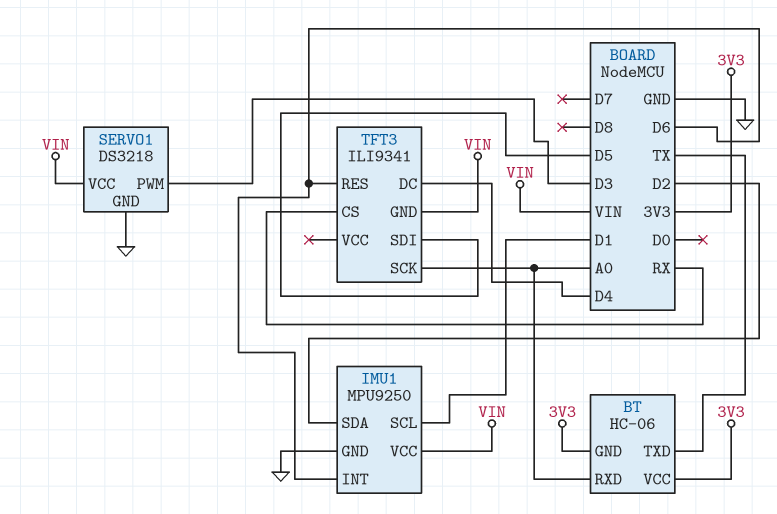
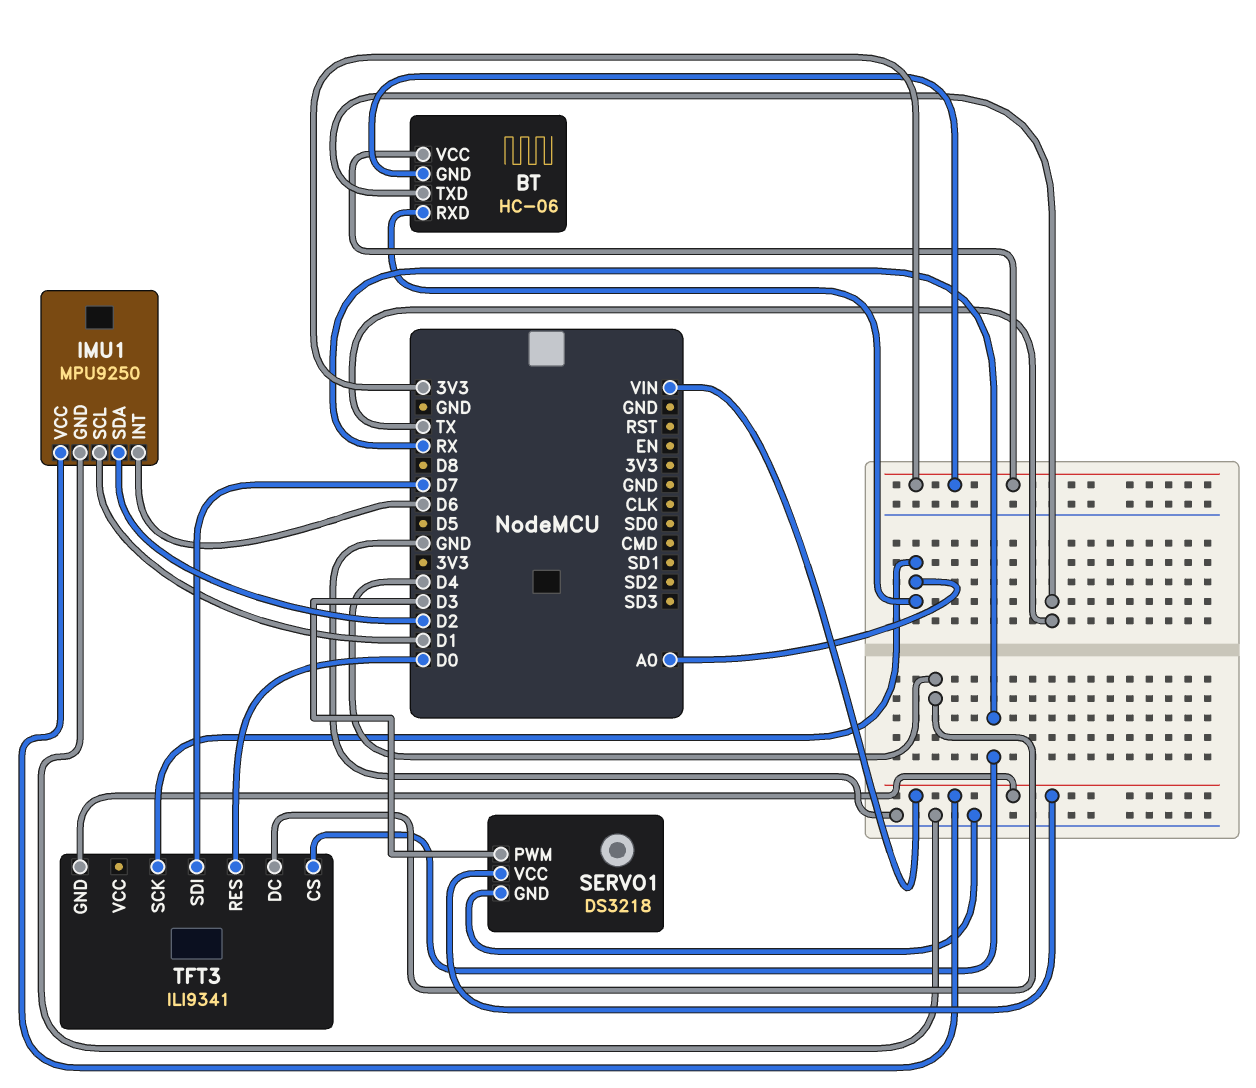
TFT3 pin RES: D6 -> D0
TFT3 pin SDI: D5 -> D7

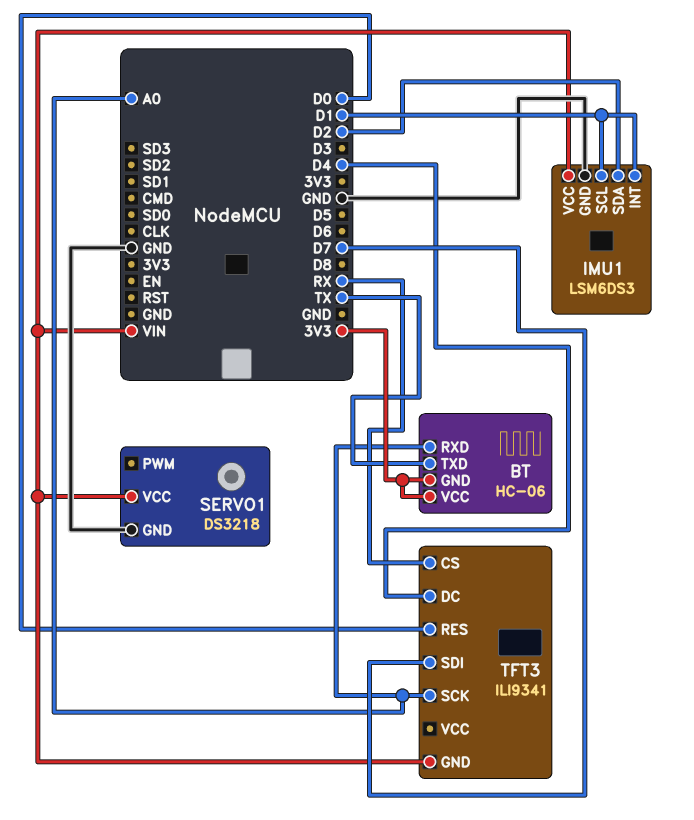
IMU1: MPU9250 -> LSM6DS3
IMU1 pin INT: D6 -> D1
SERVO1 pin PWM: D3 -> none

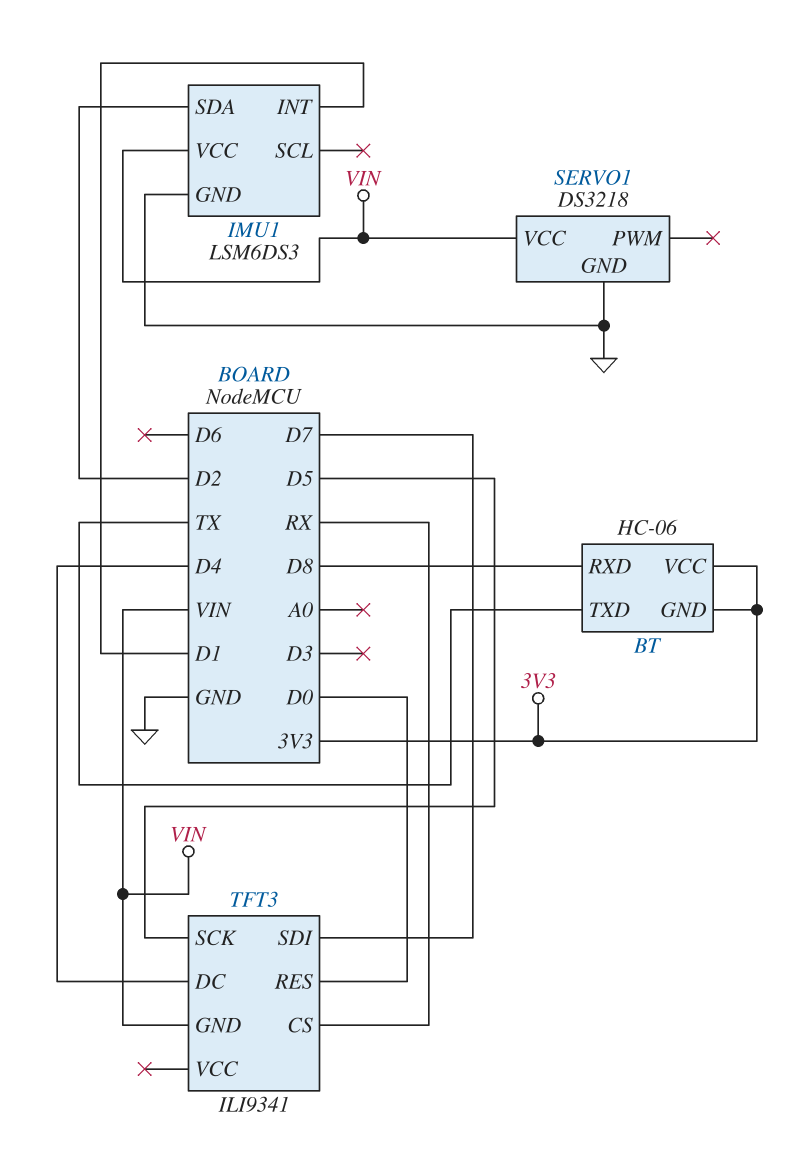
BT pin RXD: A0 -> D8
IMU1 pin SCL: D1 -> none
TFT3 pin SCK: A0 -> D5

